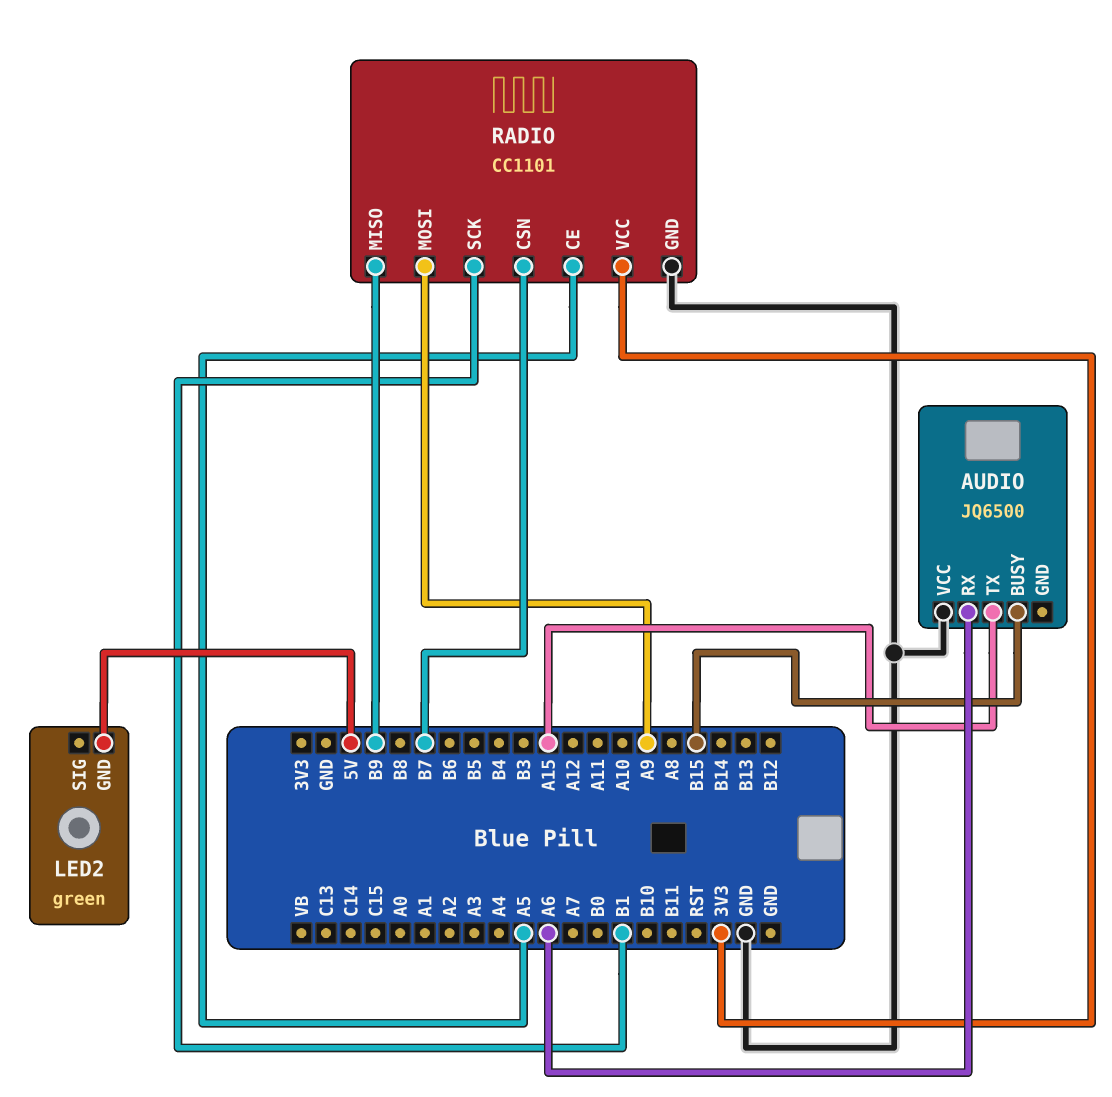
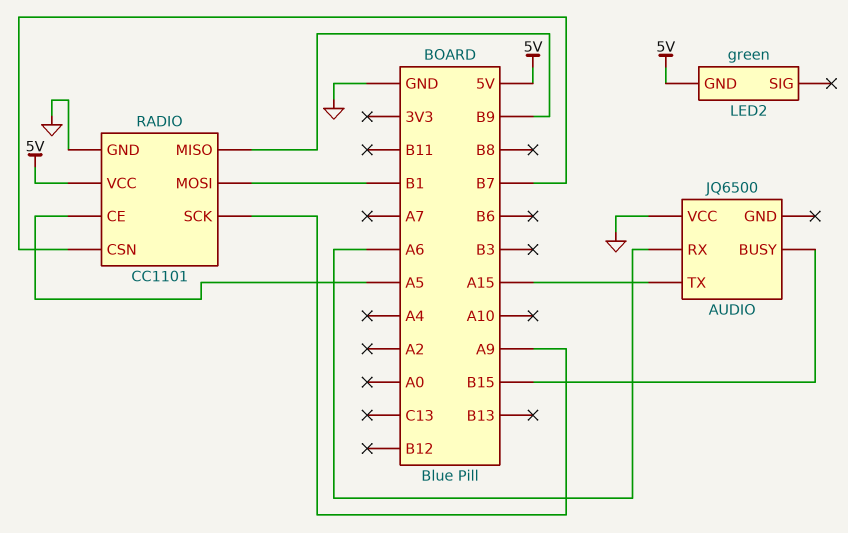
RADIO pin MOSI: A9 -> B1
RADIO pin SCK: B1 -> A9
RADIO pin VCC: 3V3 -> 5V

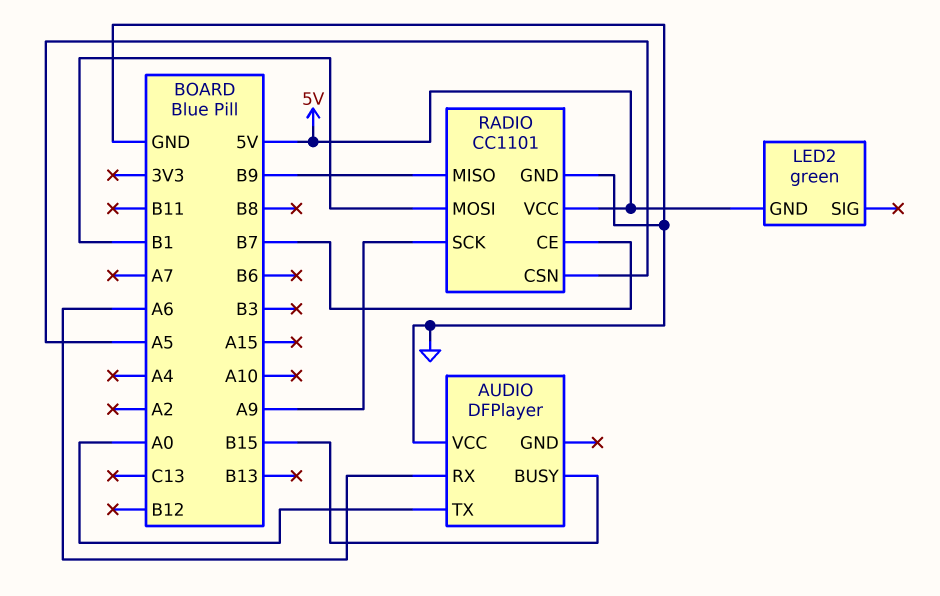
AUDIO: JQ6500 -> DFPlayer
AUDIO pin TX: A15 -> A0
RADIO pin CE: A5 -> B7
RADIO pin CSN: B7 -> A5

